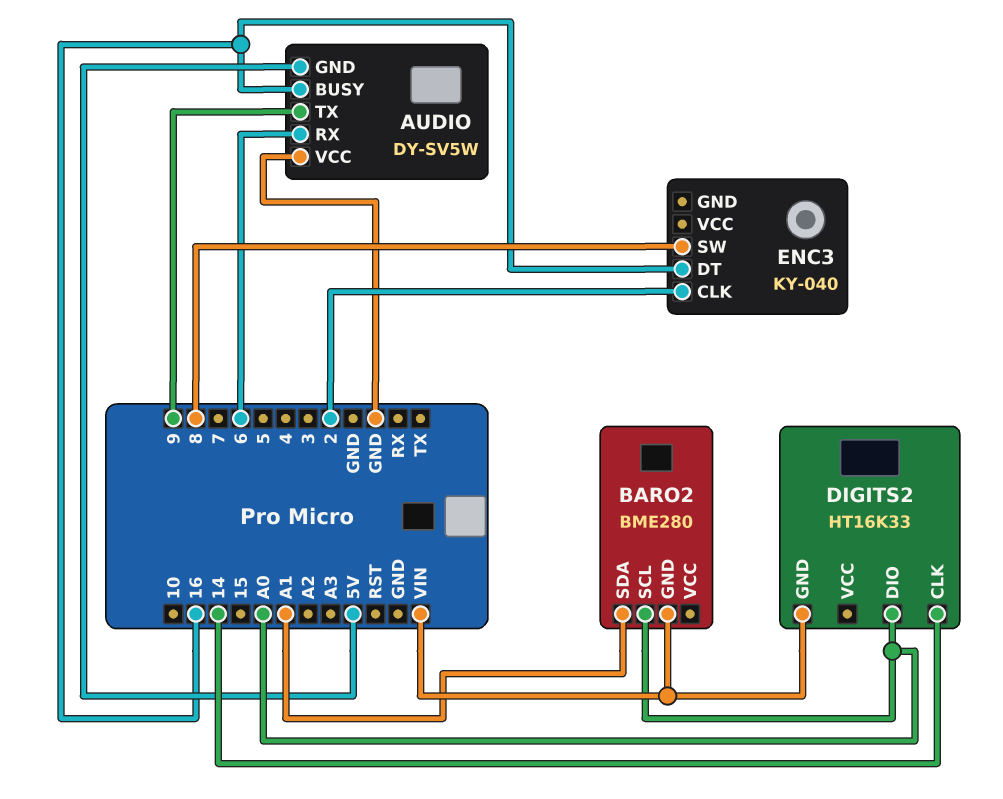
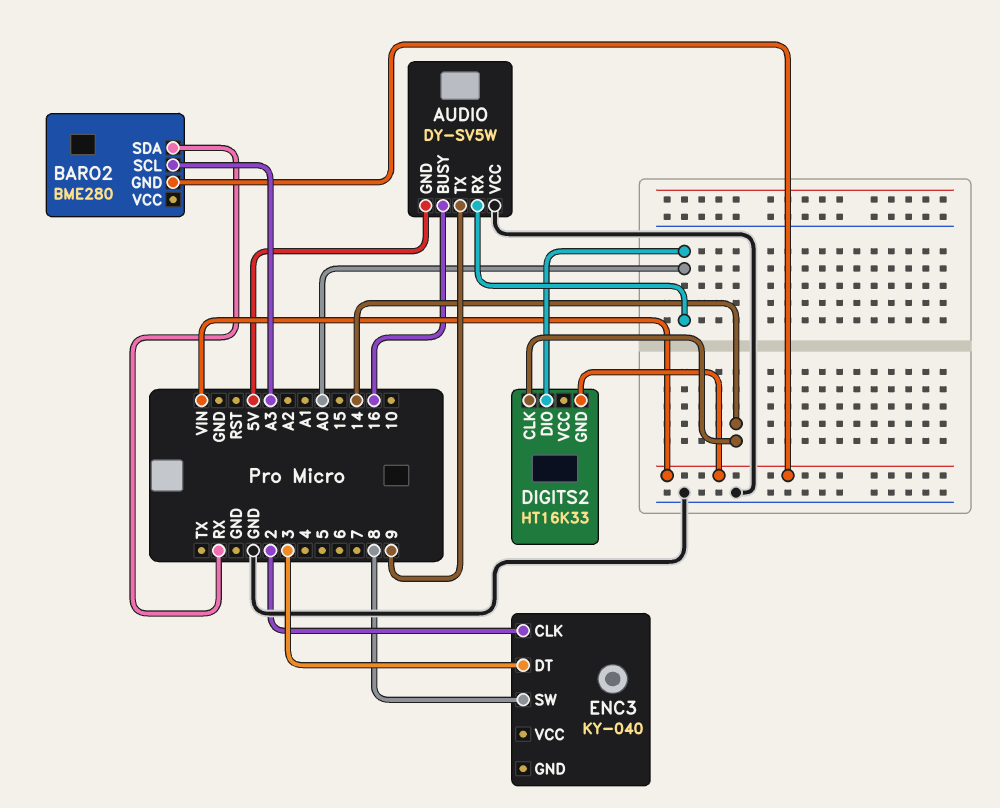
AUDIO pin RX: 6 -> A0
BARO2 pin SCL: A0 -> A3
BARO2 pin SDA: A1 -> RX
ENC3 pin DT: 16 -> 3

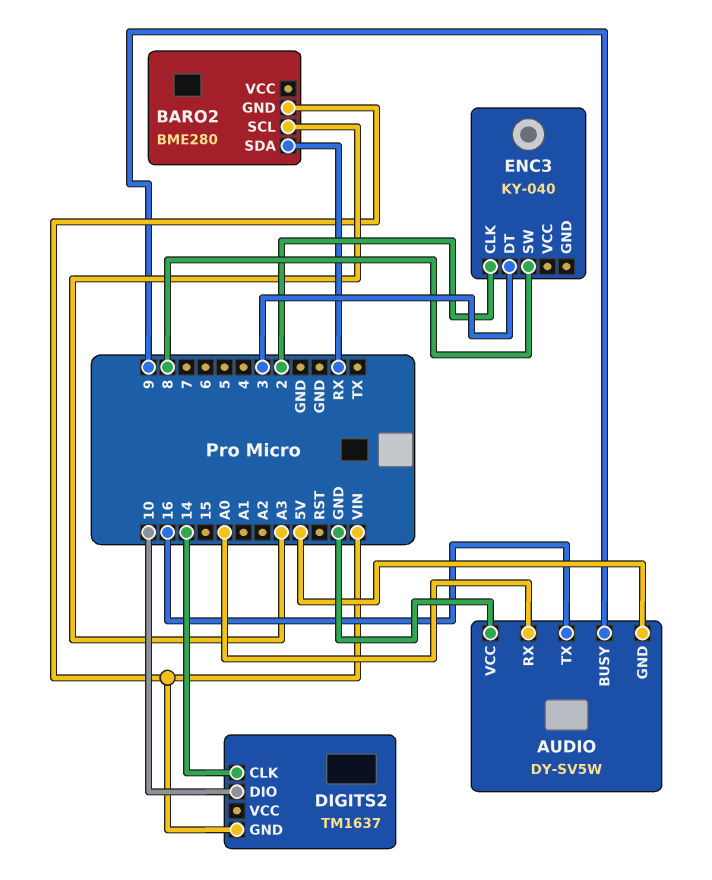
AUDIO pin BUSY: 16 -> 9
AUDIO pin TX: 9 -> 16
DIGITS2: HT16K33 -> TM1637
DIGITS2 pin DIO: A0 -> 10

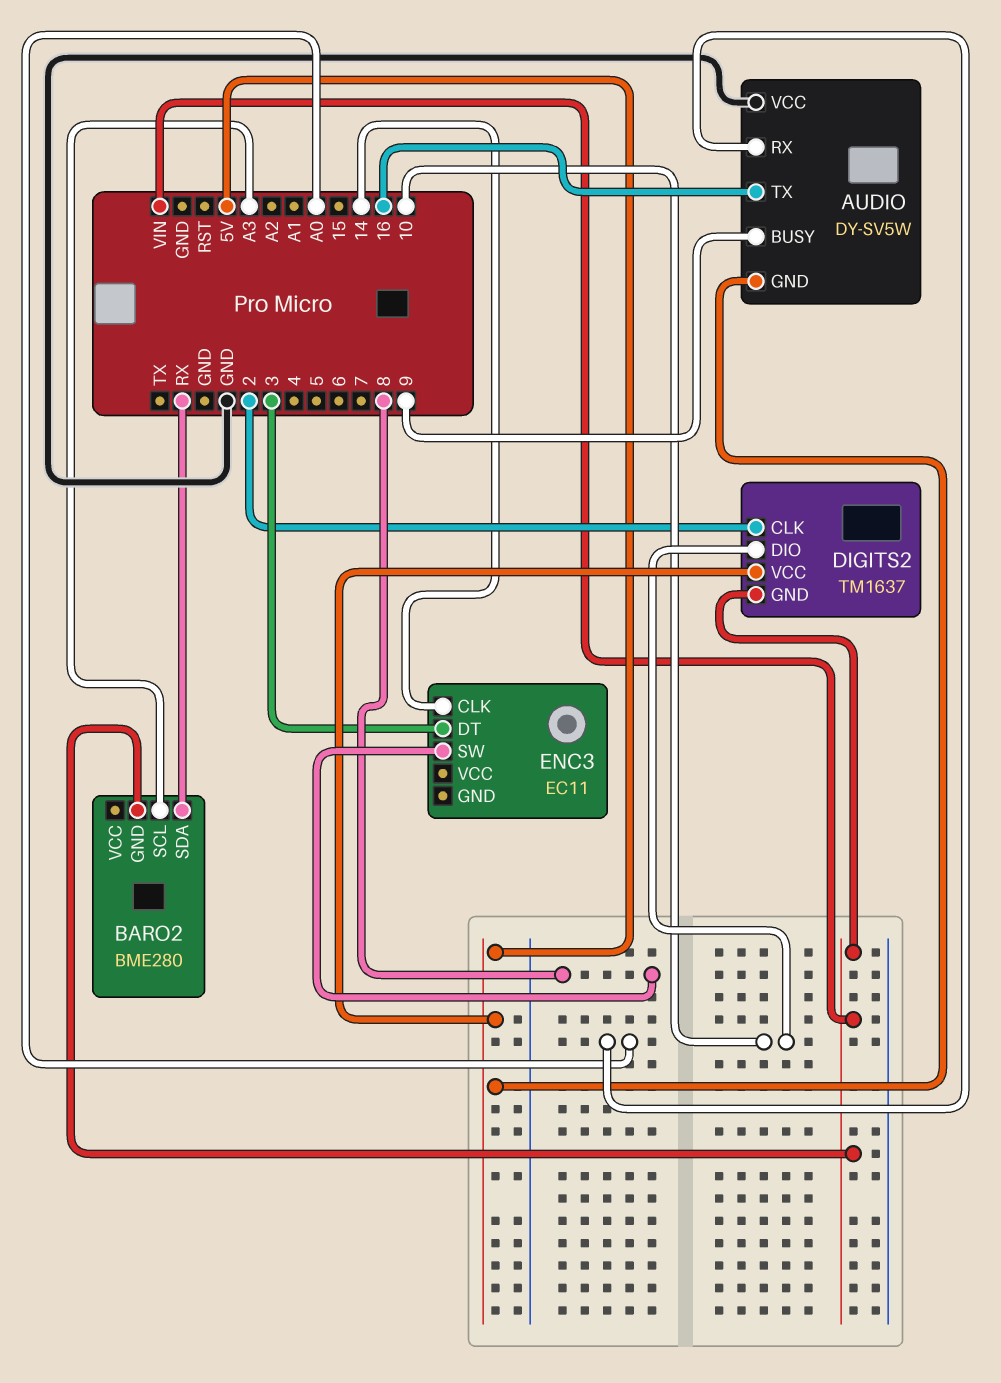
DIGITS2 pin CLK: 14 -> 2
DIGITS2 pin VCC: none -> 5V
ENC3: KY-040 -> EC11
ENC3 pin CLK: 2 -> 14

